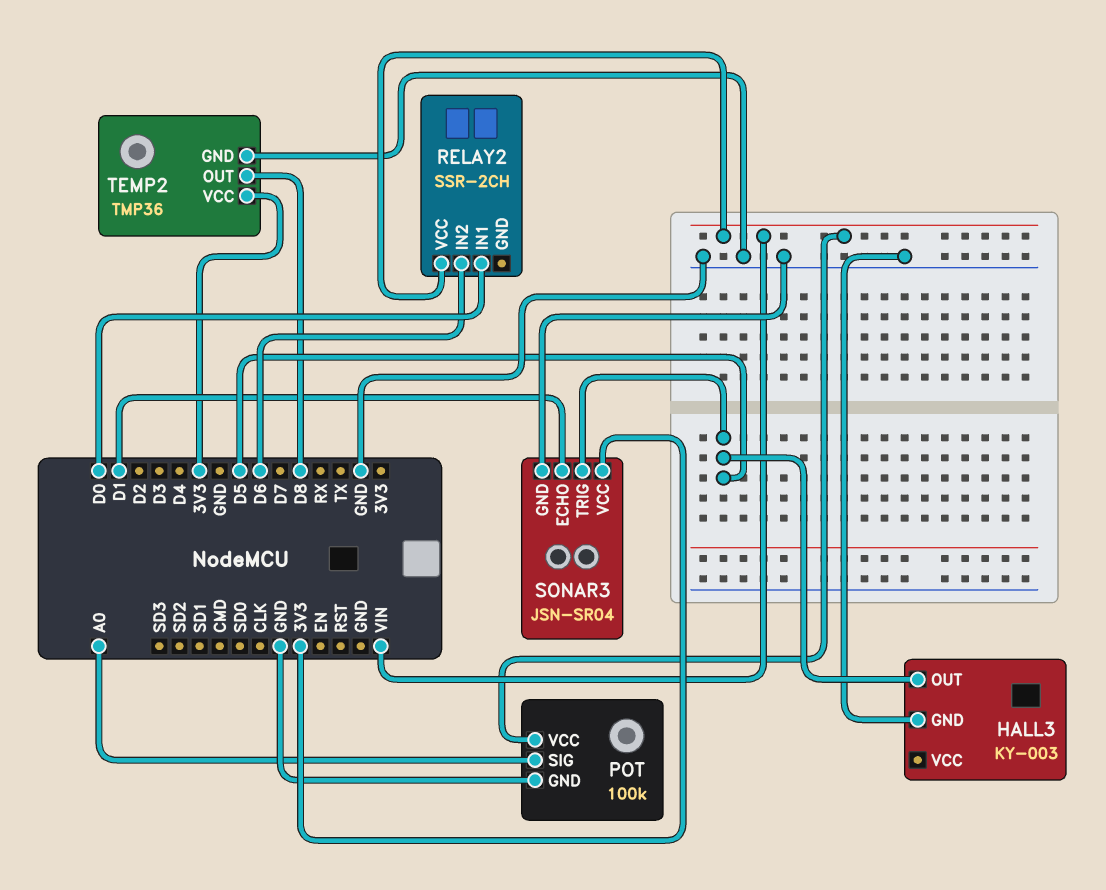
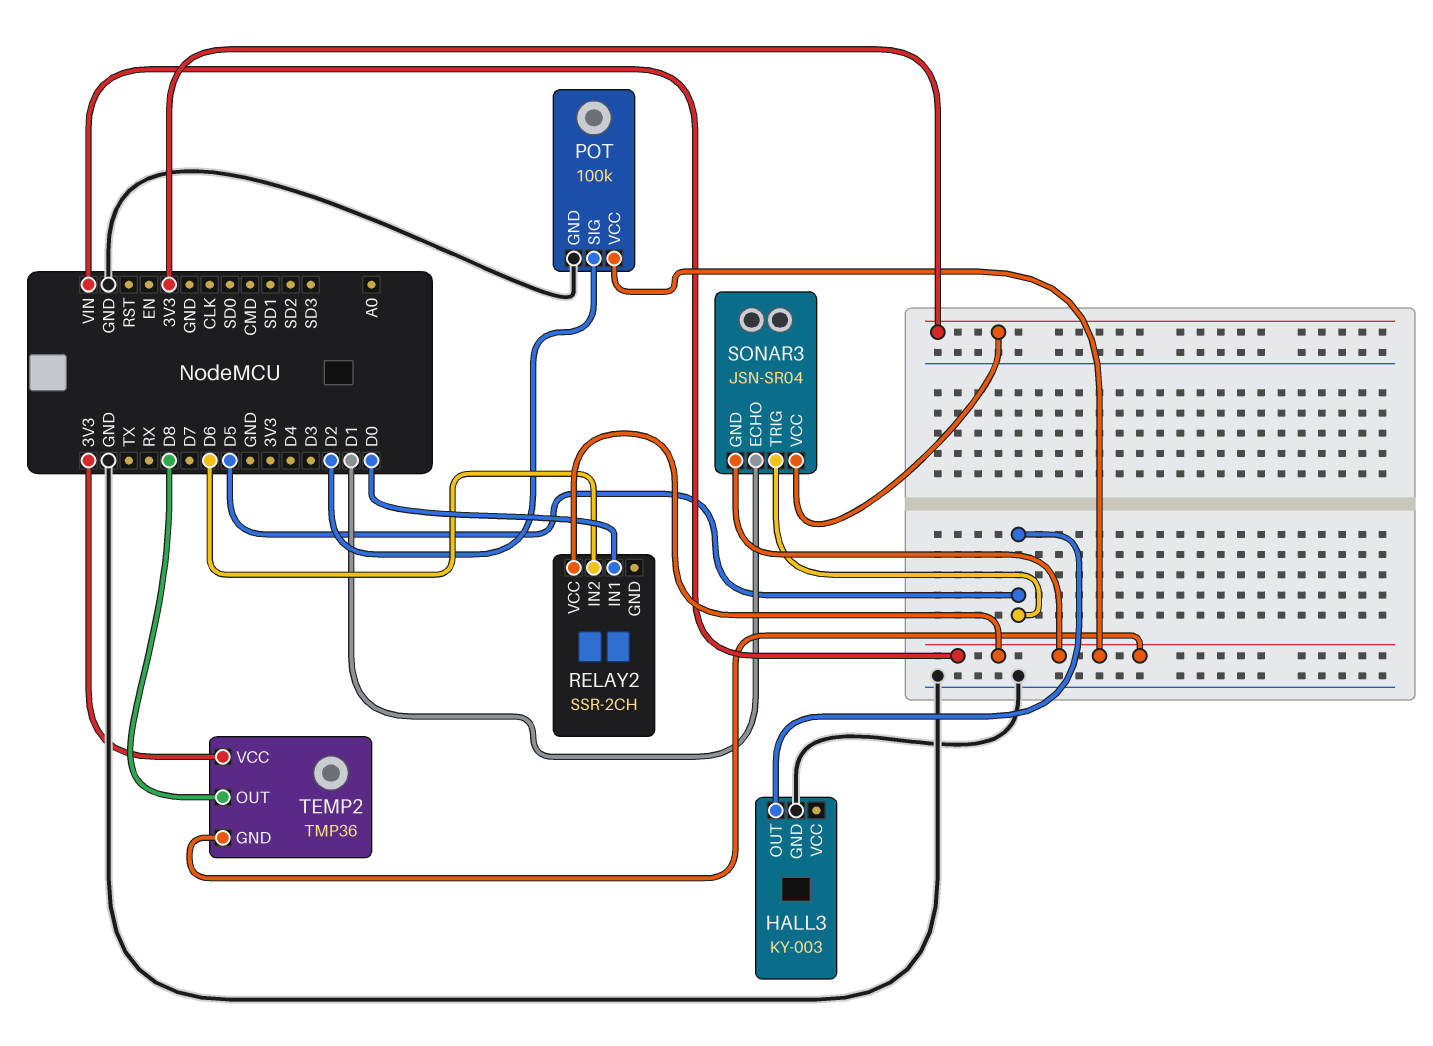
POT pin SIG: A0 -> D2
SONAR3 pin GND: GND -> VIN
TEMP2 pin GND: GND -> VIN

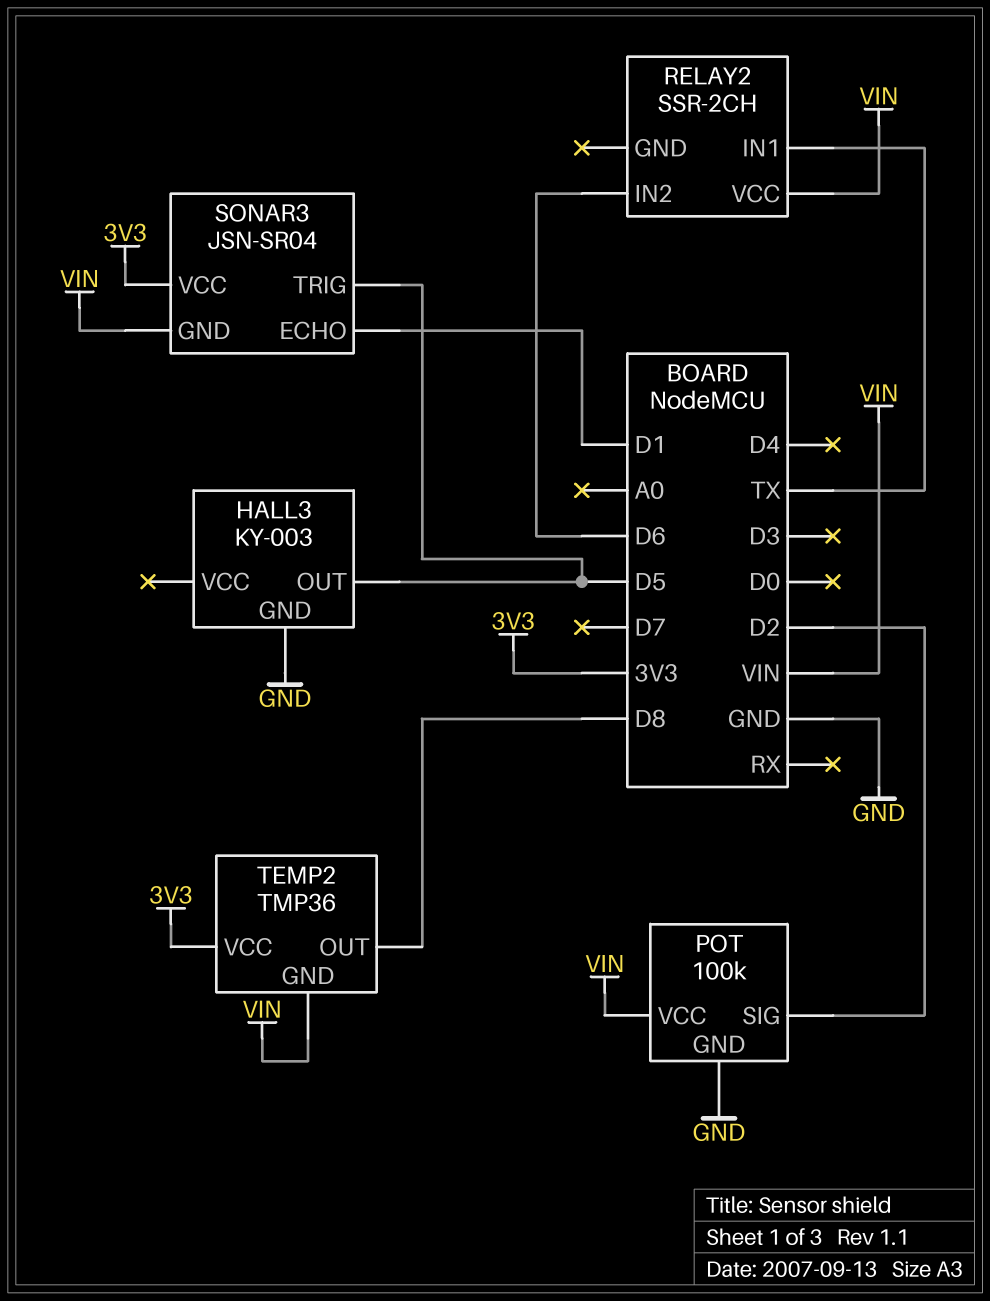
RELAY2 pin IN1: D0 -> TX

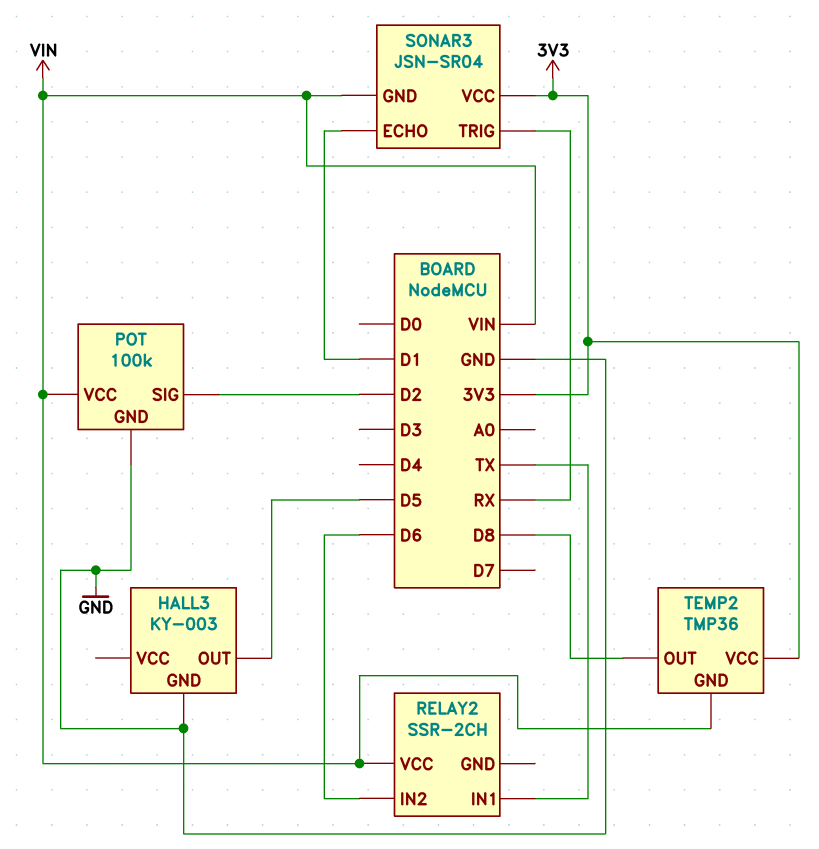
SONAR3 pin TRIG: D5 -> RX

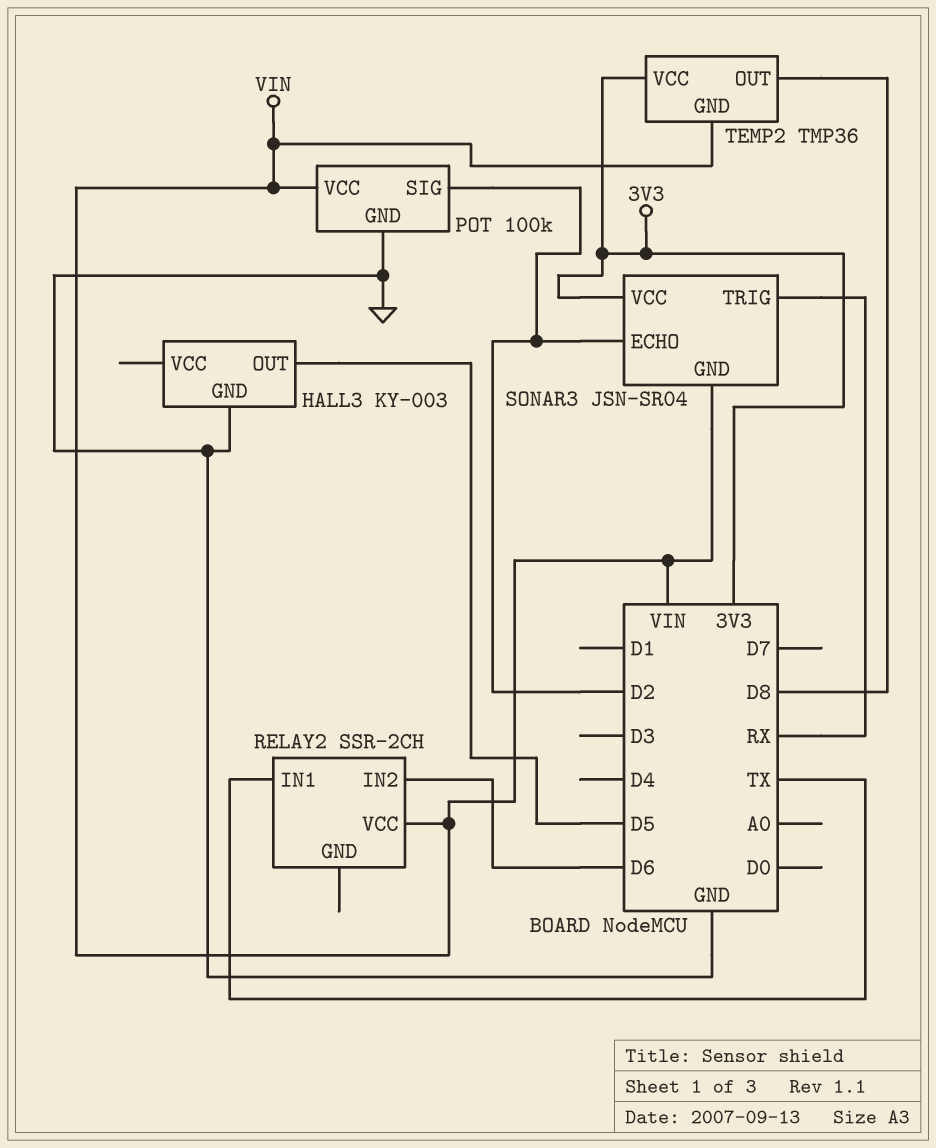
SONAR3 pin ECHO: D1 -> D2

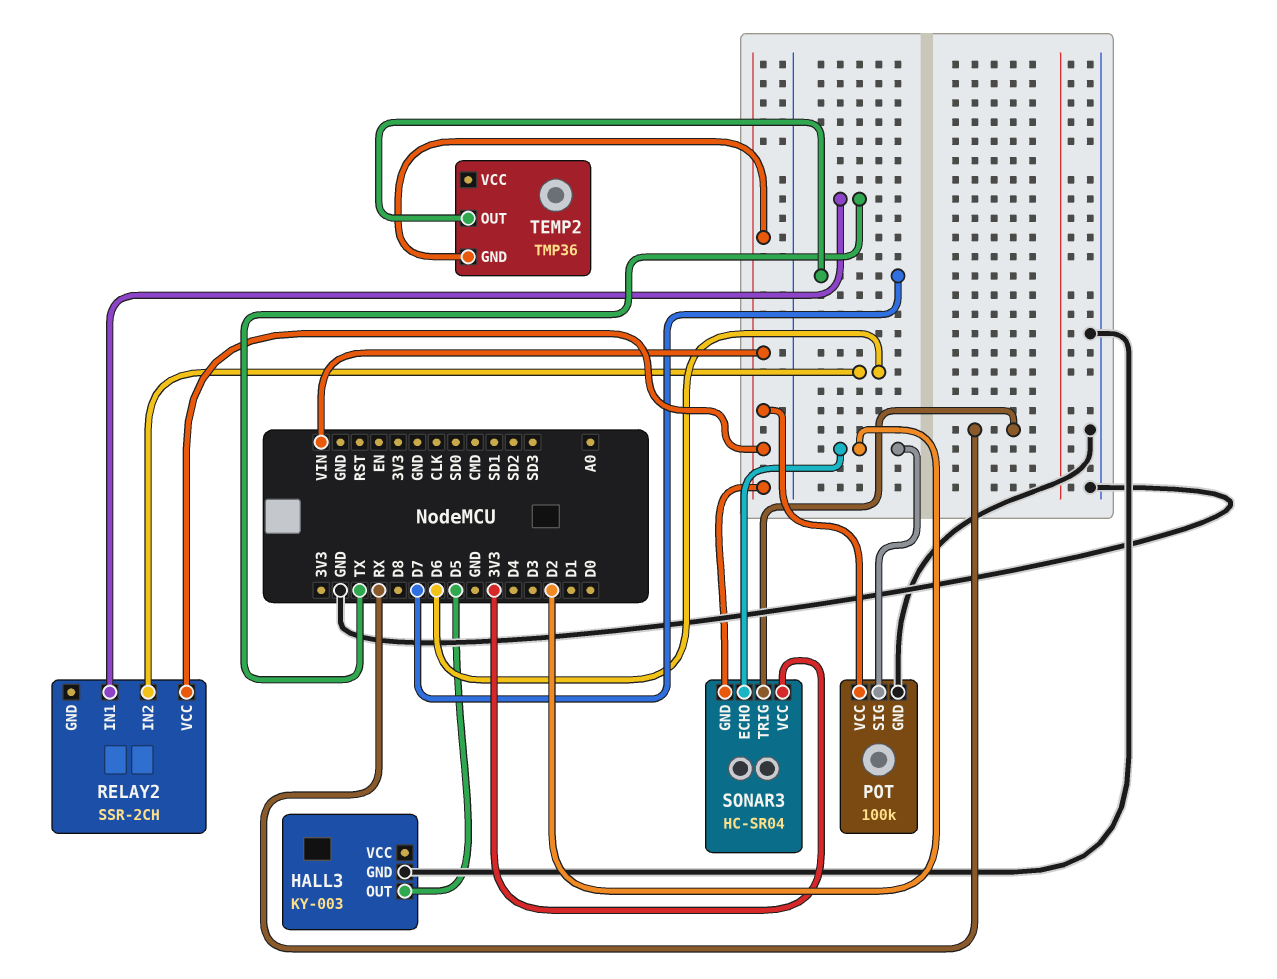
SONAR3: JSN-SR04 -> HC-SR04
TEMP2 pin OUT: D8 -> D7
TEMP2 pin VCC: 3V3 -> none

